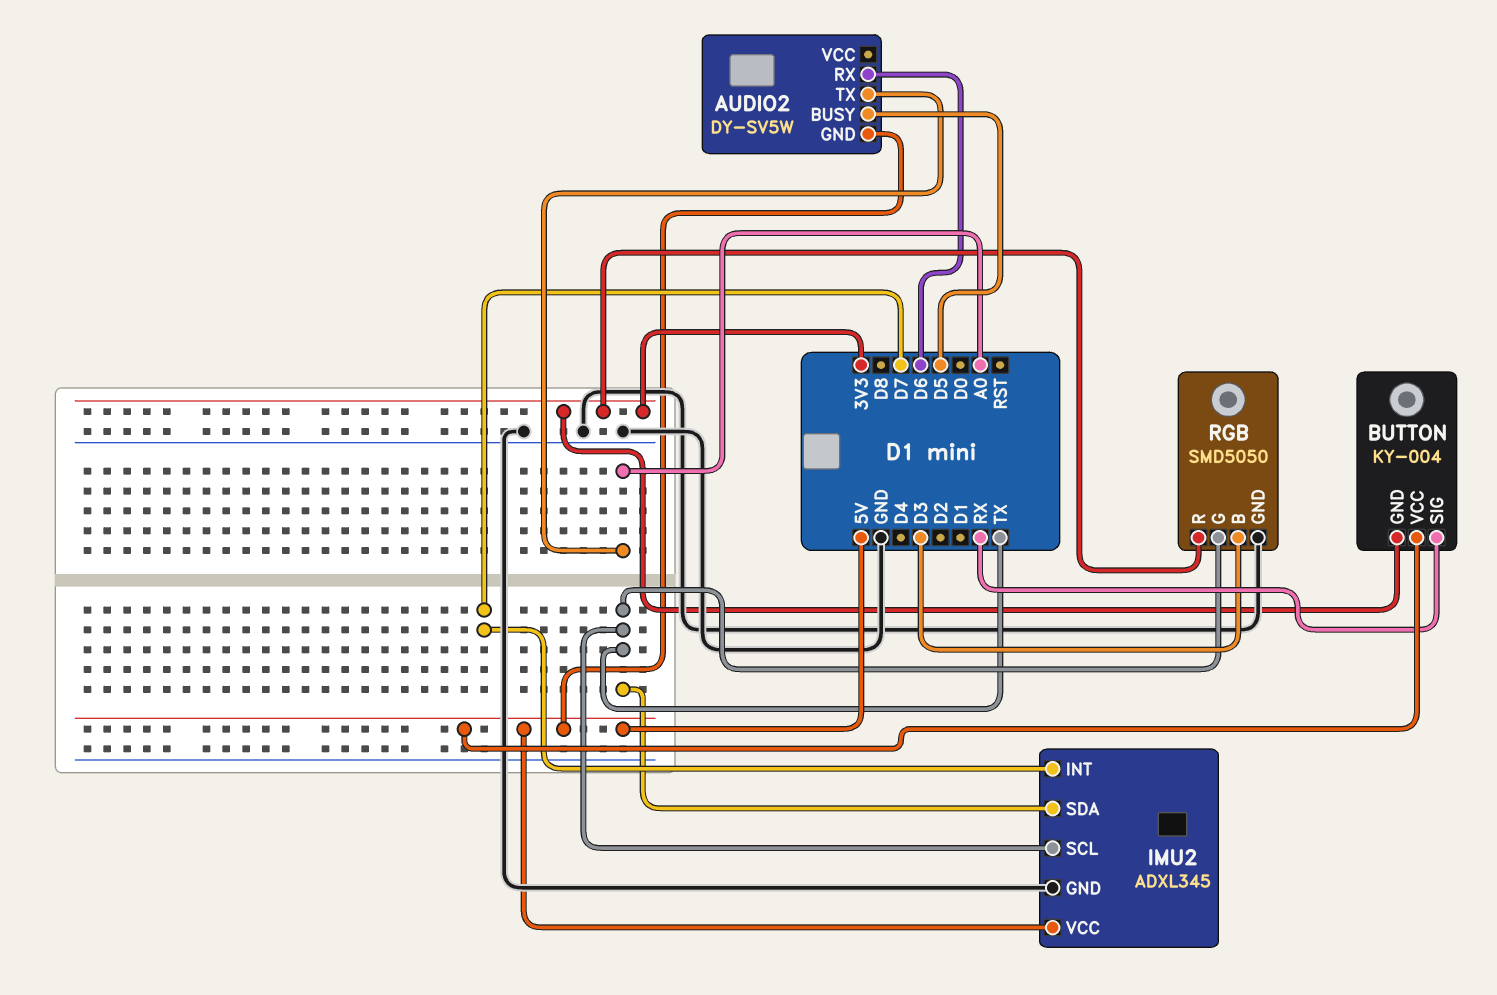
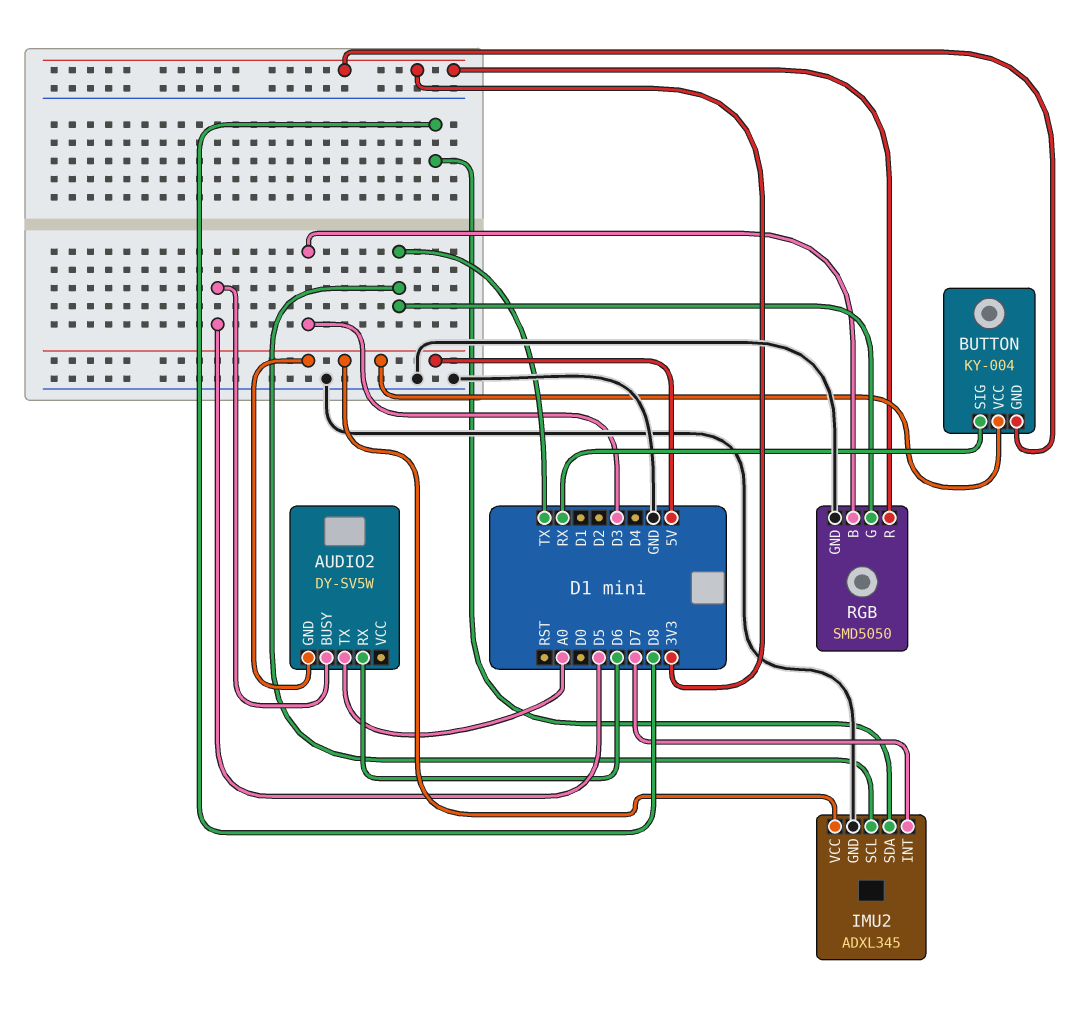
IMU2 pin SDA: TX -> D8

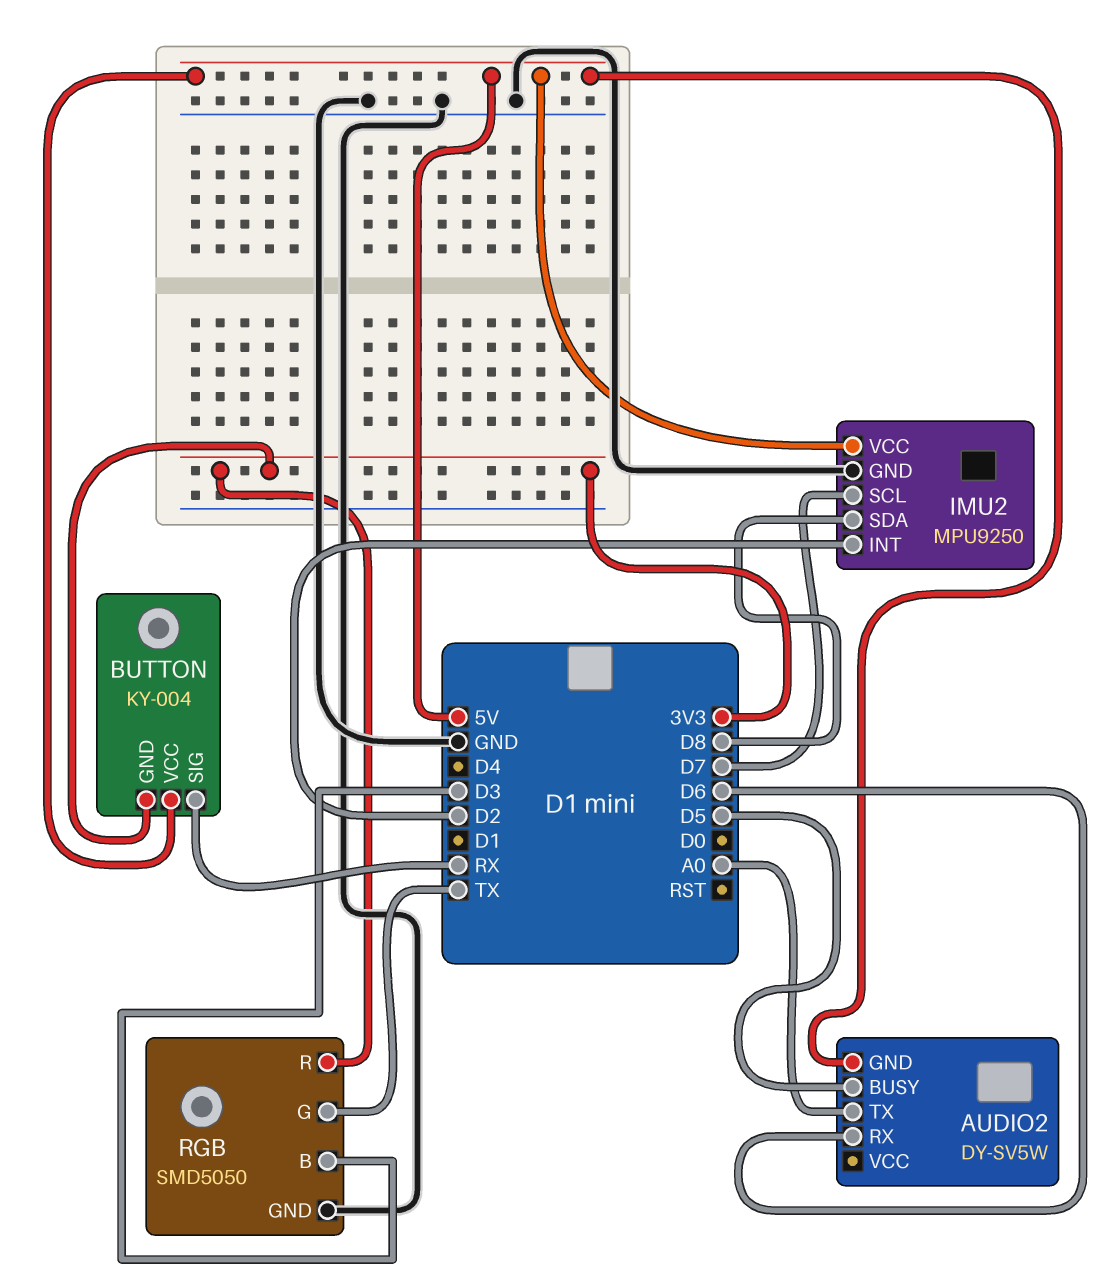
IMU2: ADXL345 -> MPU9250
IMU2 pin INT: D7 -> D2
IMU2 pin SCL: TX -> D7

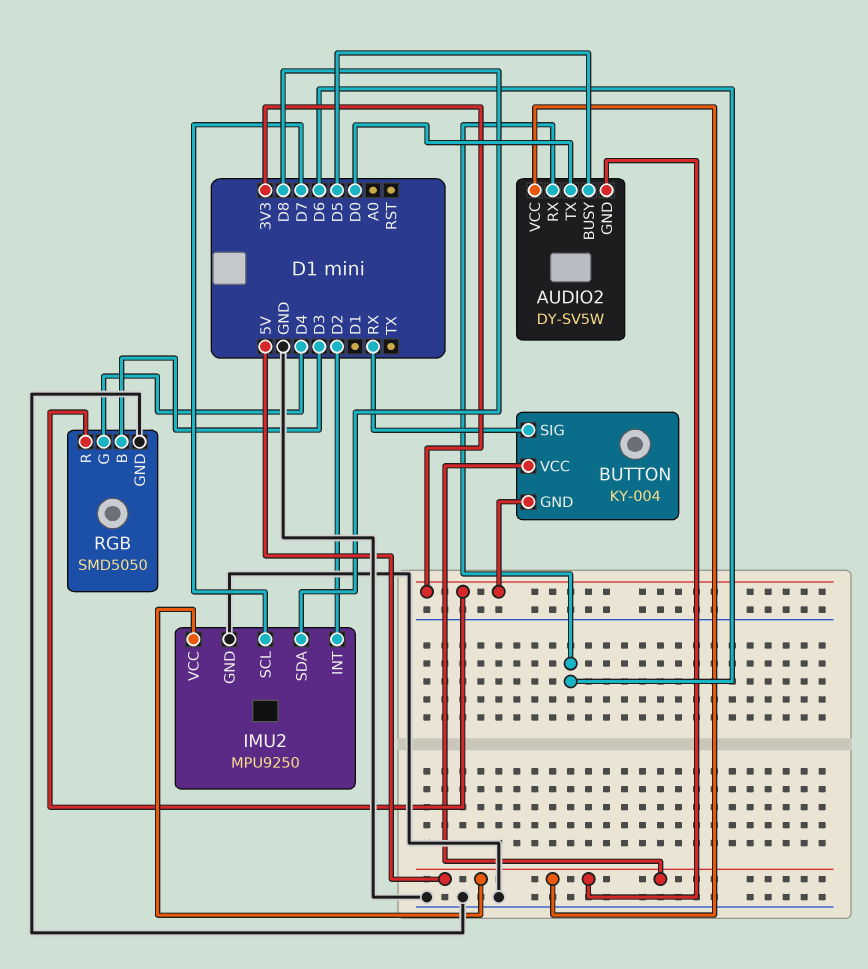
AUDIO2 pin TX: A0 -> D0
AUDIO2 pin VCC: none -> 5V
RGB pin G: TX -> D4

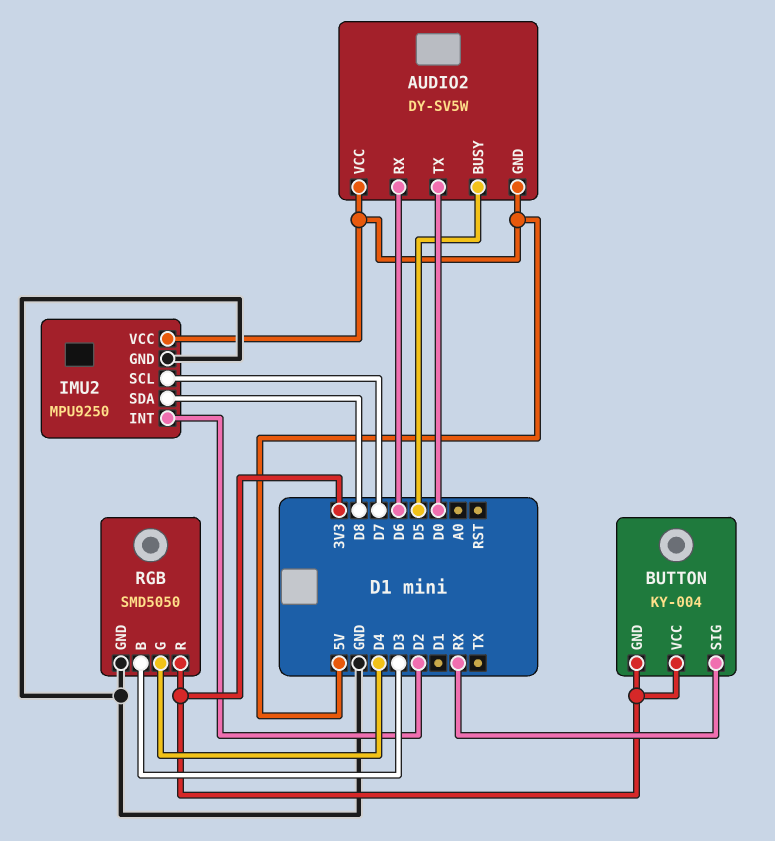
BUTTON pin VCC: 5V -> 3V3

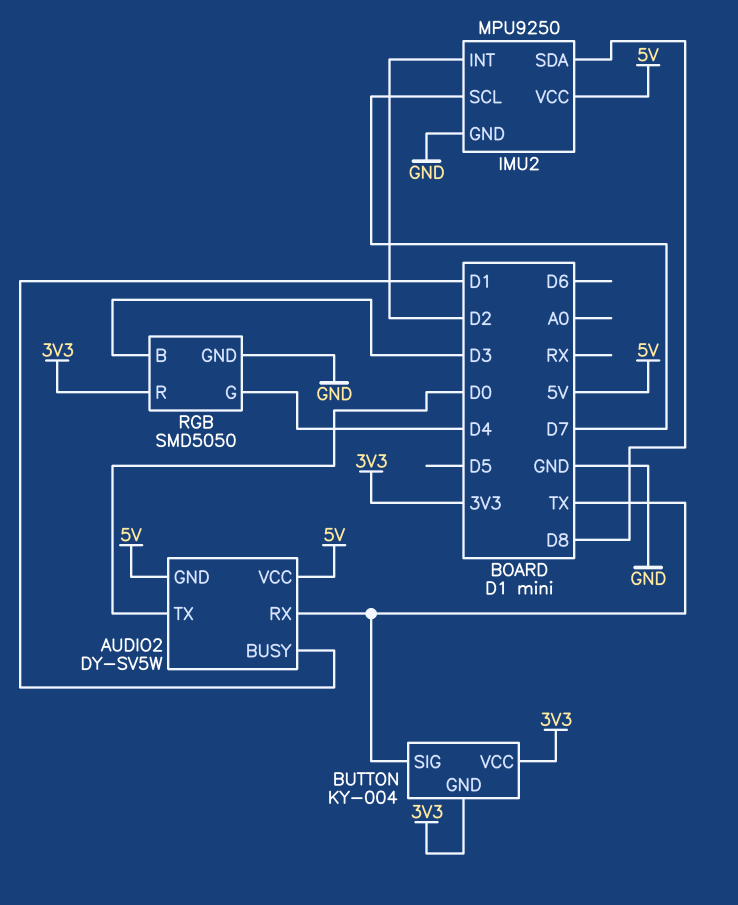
AUDIO2 pin BUSY: D5 -> D1
AUDIO2 pin RX: D6 -> TX
BUTTON pin SIG: RX -> TX

